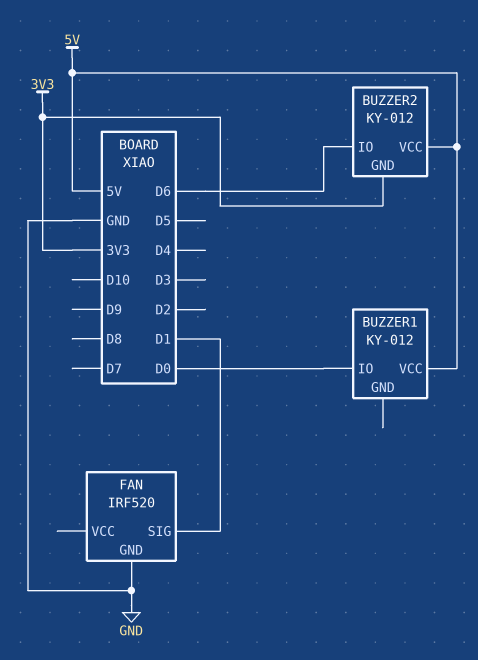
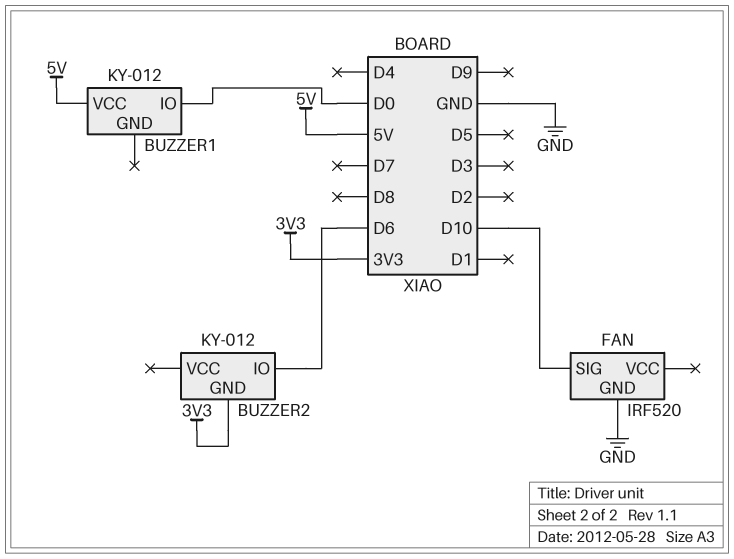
BUZZER2 pin VCC: 5V -> none
FAN pin SIG: D1 -> D10

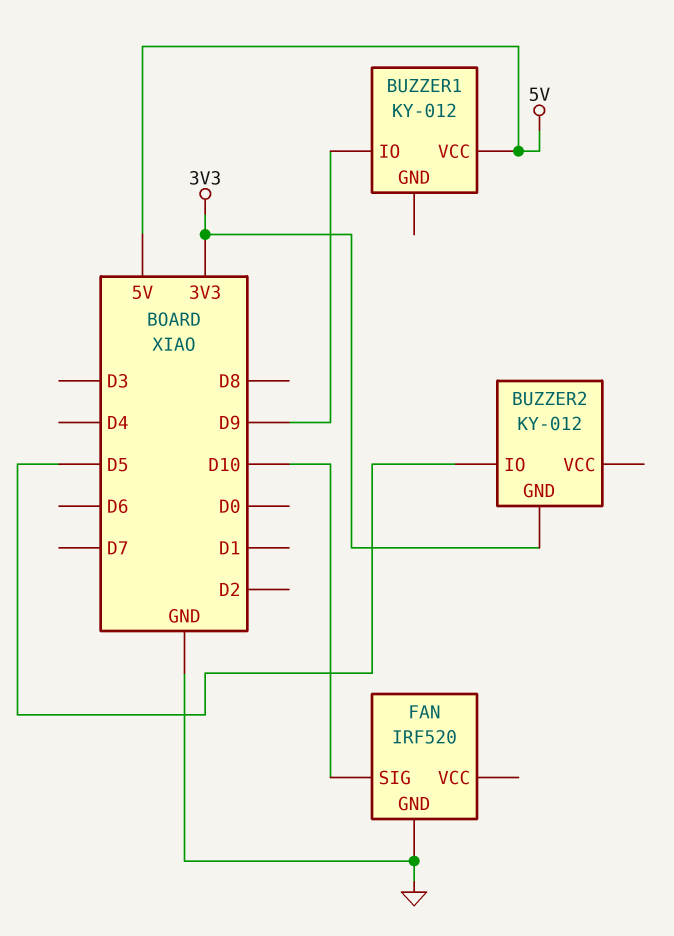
BUZZER1 pin IO: D0 -> D9
BUZZER2 pin IO: D6 -> D5

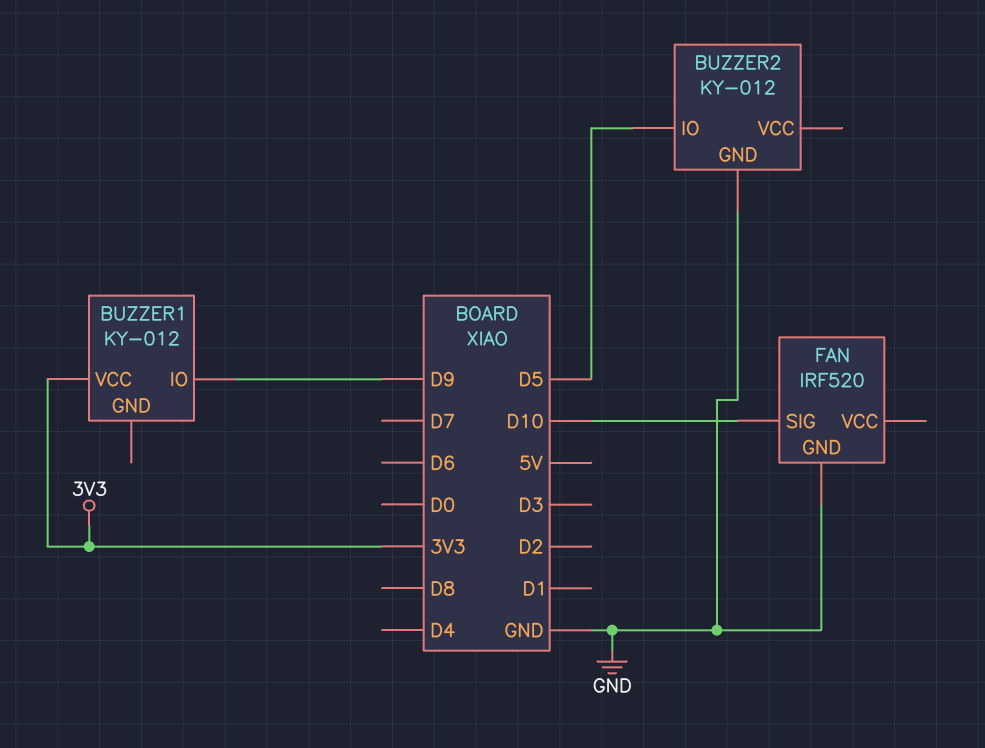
BUZZER1 pin VCC: 5V -> 3V3
BUZZER2 pin GND: 3V3 -> GND

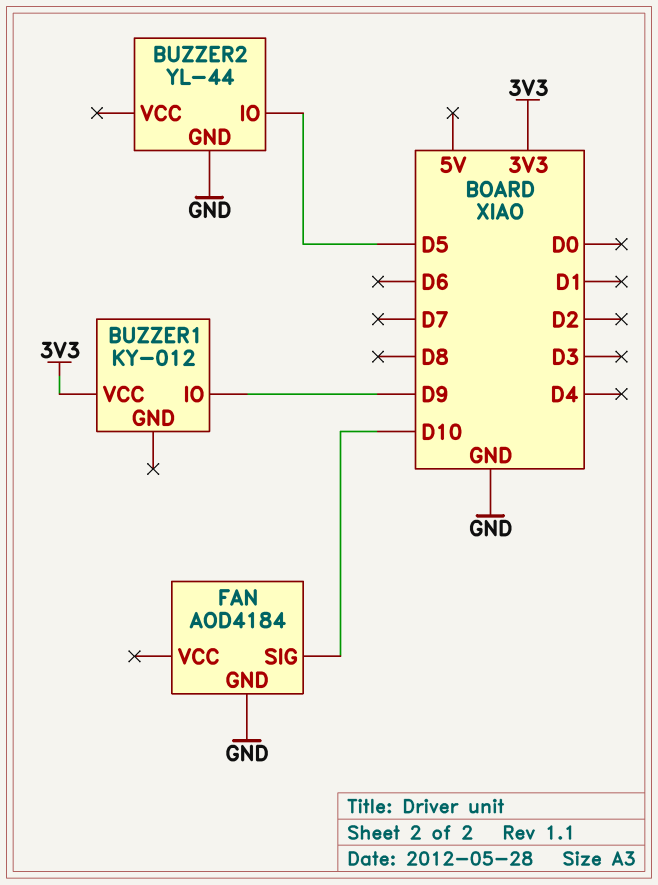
BUZZER2: KY-012 -> YL-44
FAN: IRF520 -> AOD4184

